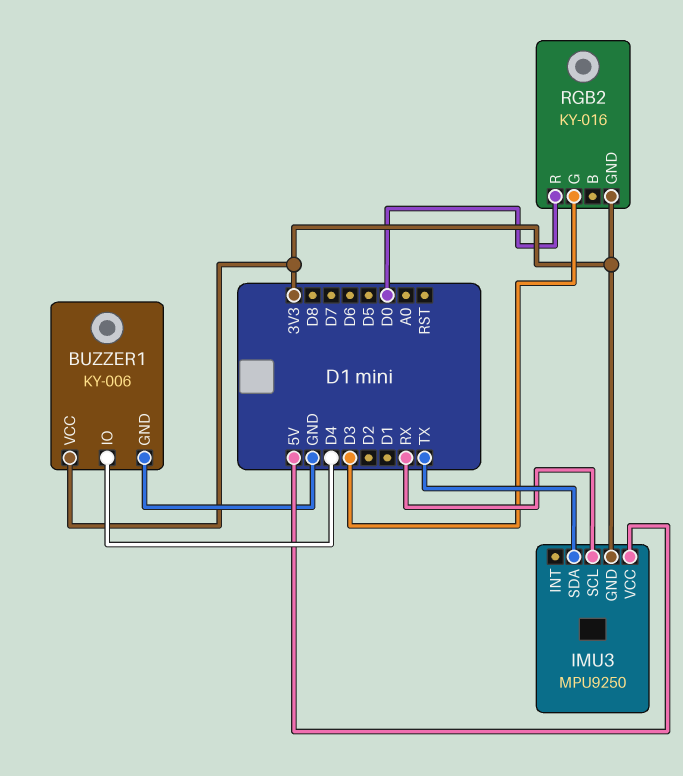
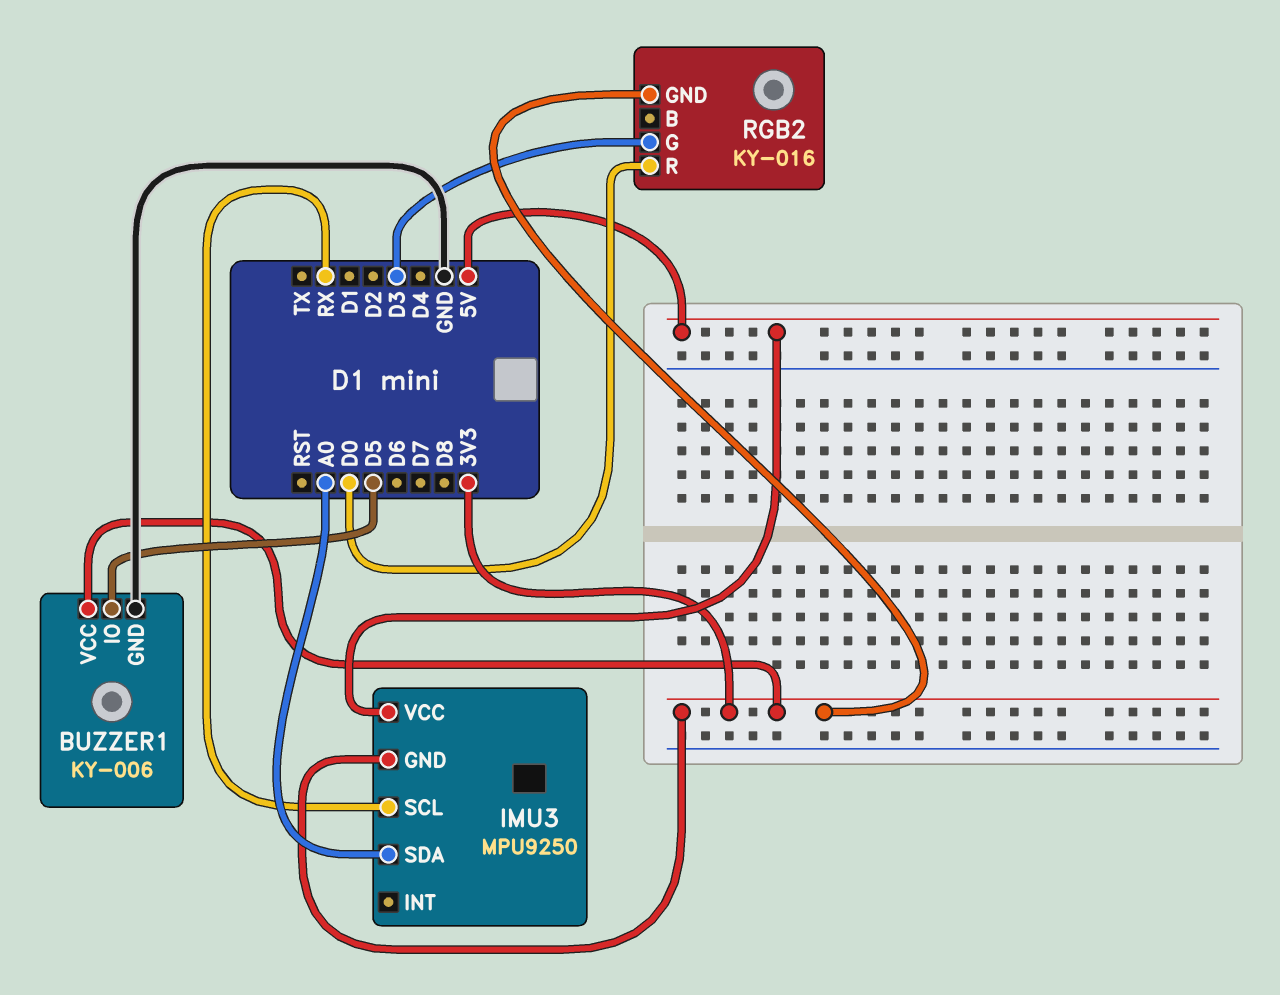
BUZZER1 pin IO: D4 -> D5
IMU3 pin SDA: TX -> A0

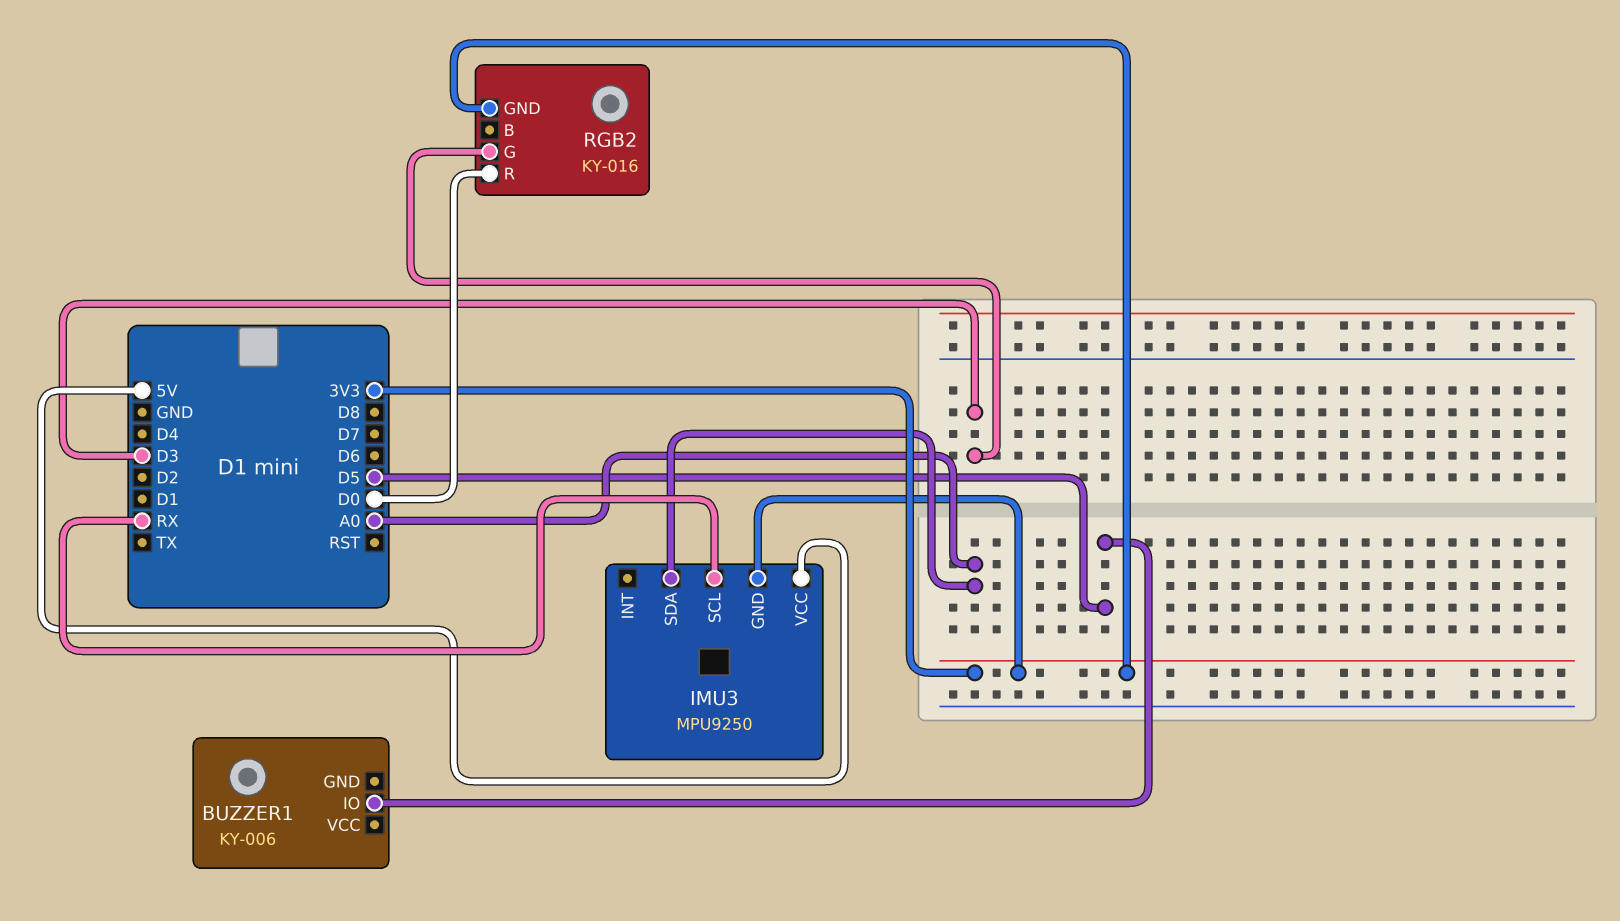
BUZZER1 pin GND: GND -> none
BUZZER1 pin VCC: 3V3 -> none

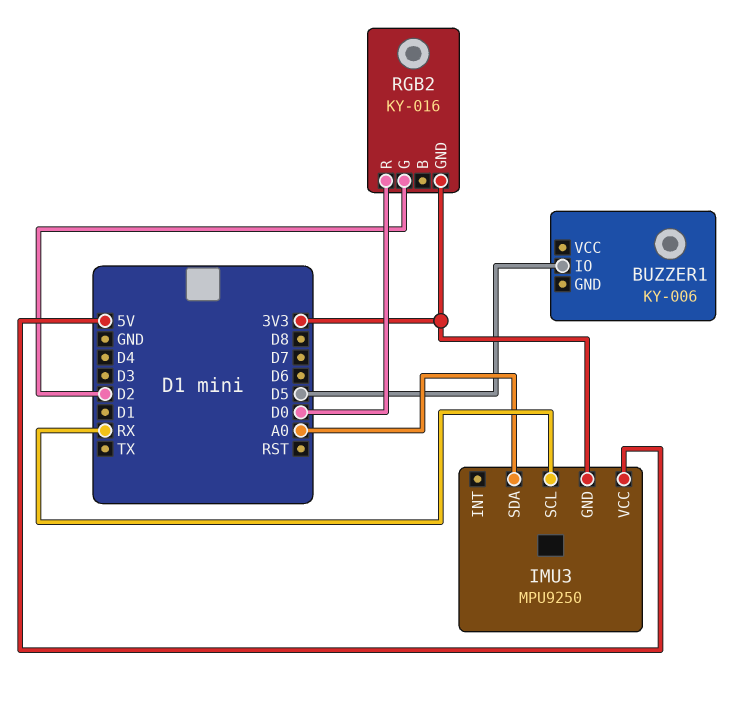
RGB2 pin G: D3 -> D2

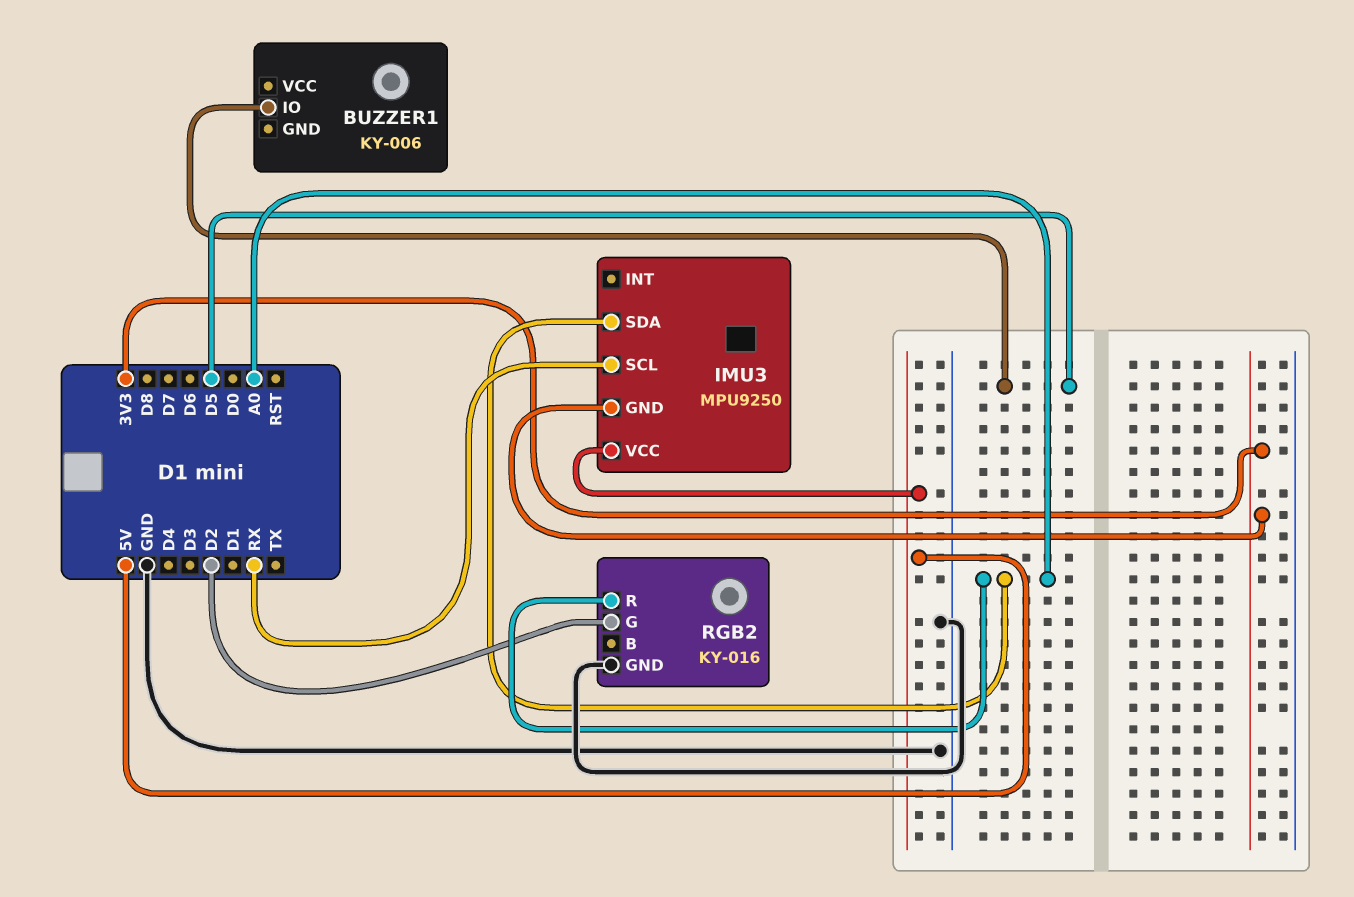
RGB2 pin GND: 3V3 -> GND
RGB2 pin R: D0 -> A0

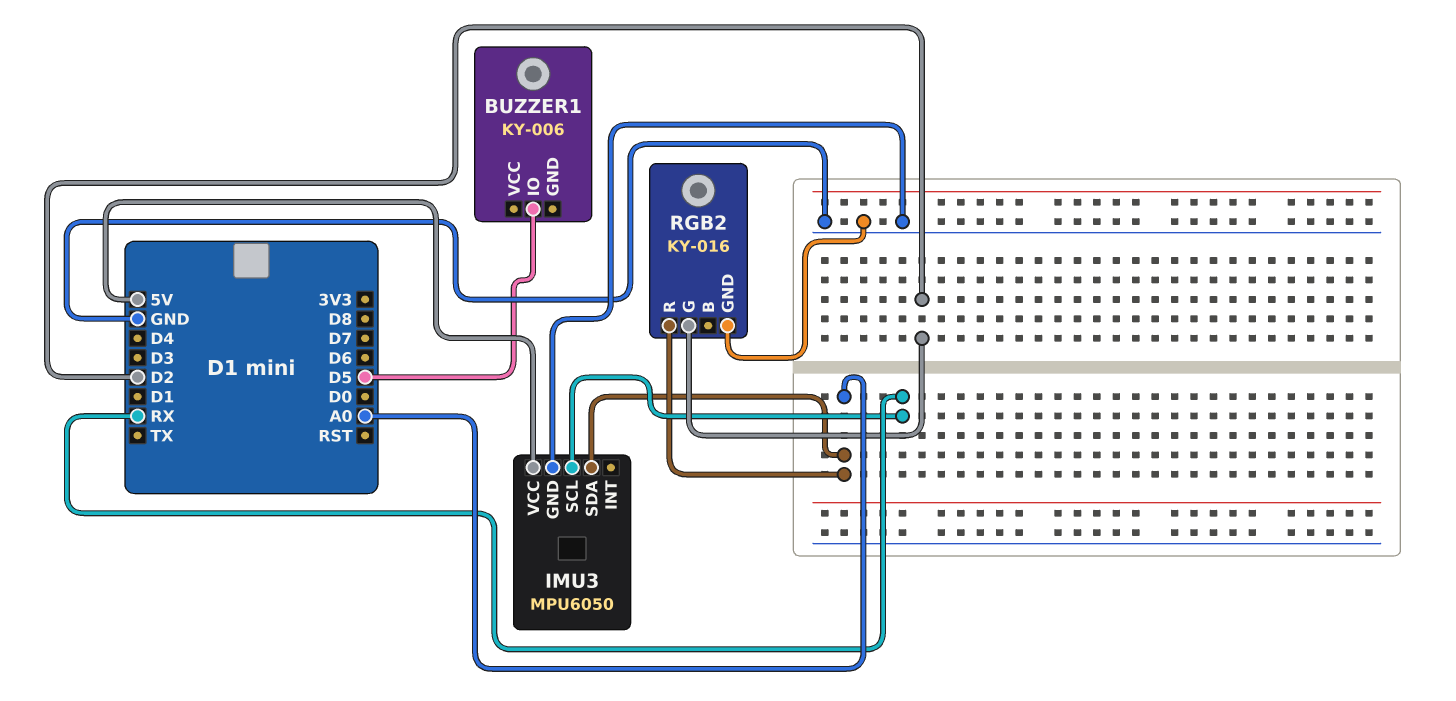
IMU3: MPU9250 -> MPU6050
IMU3 pin GND: 3V3 -> GND

